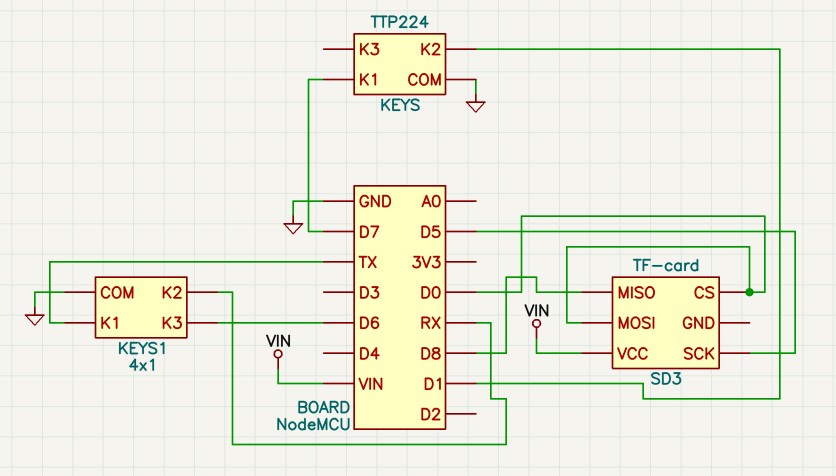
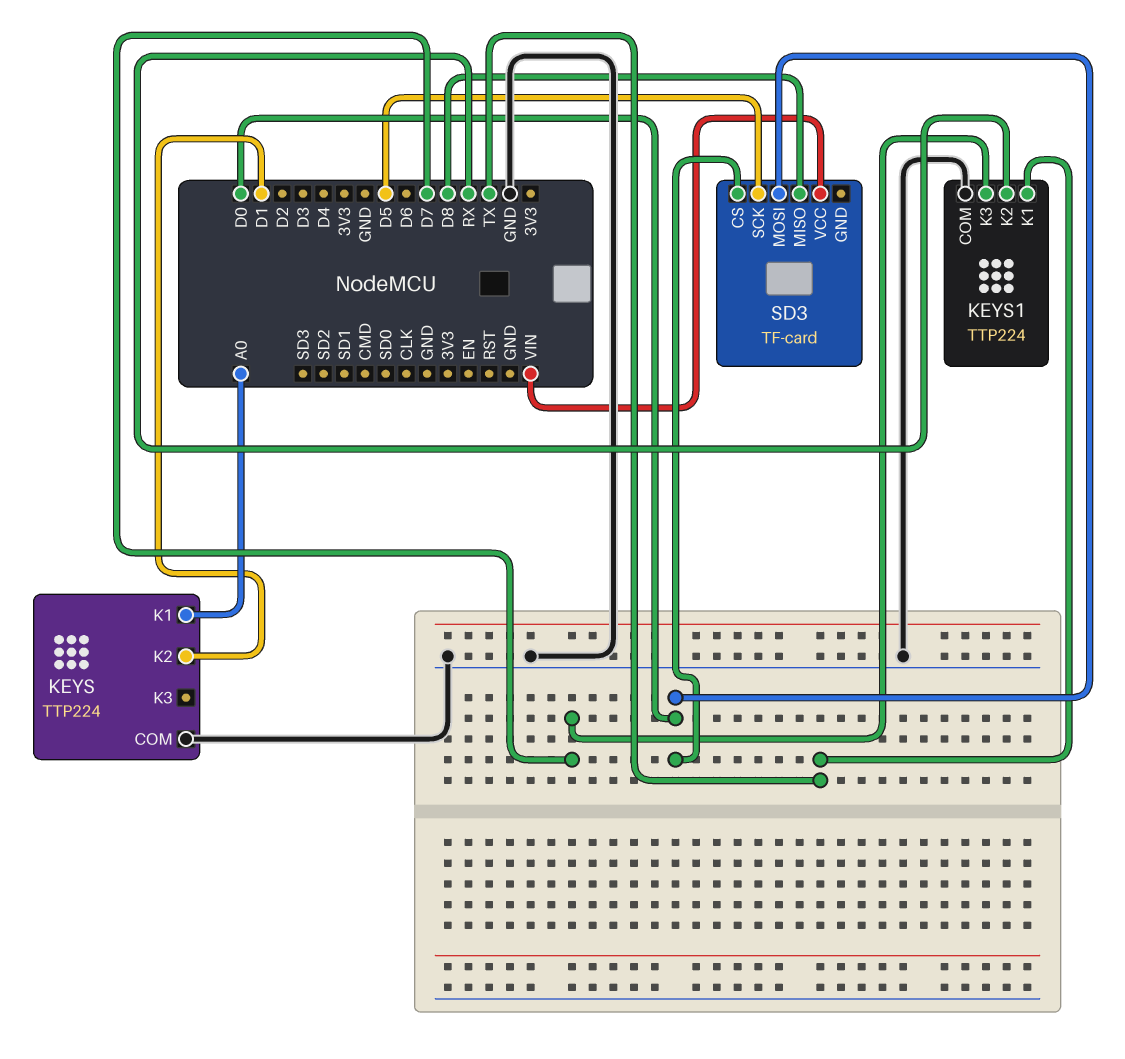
KEYS pin K1: D7 -> A0
KEYS1: 4x1 -> TTP224
KEYS1 pin K3: D6 -> D7

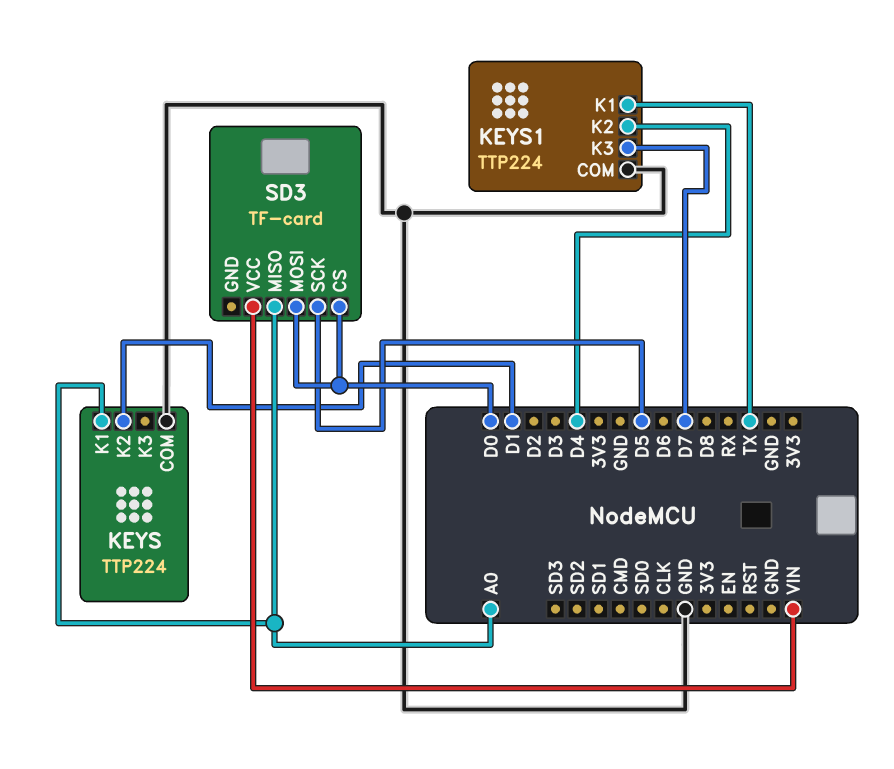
KEYS1 pin K2: RX -> D4
SD3 pin MISO: D8 -> A0

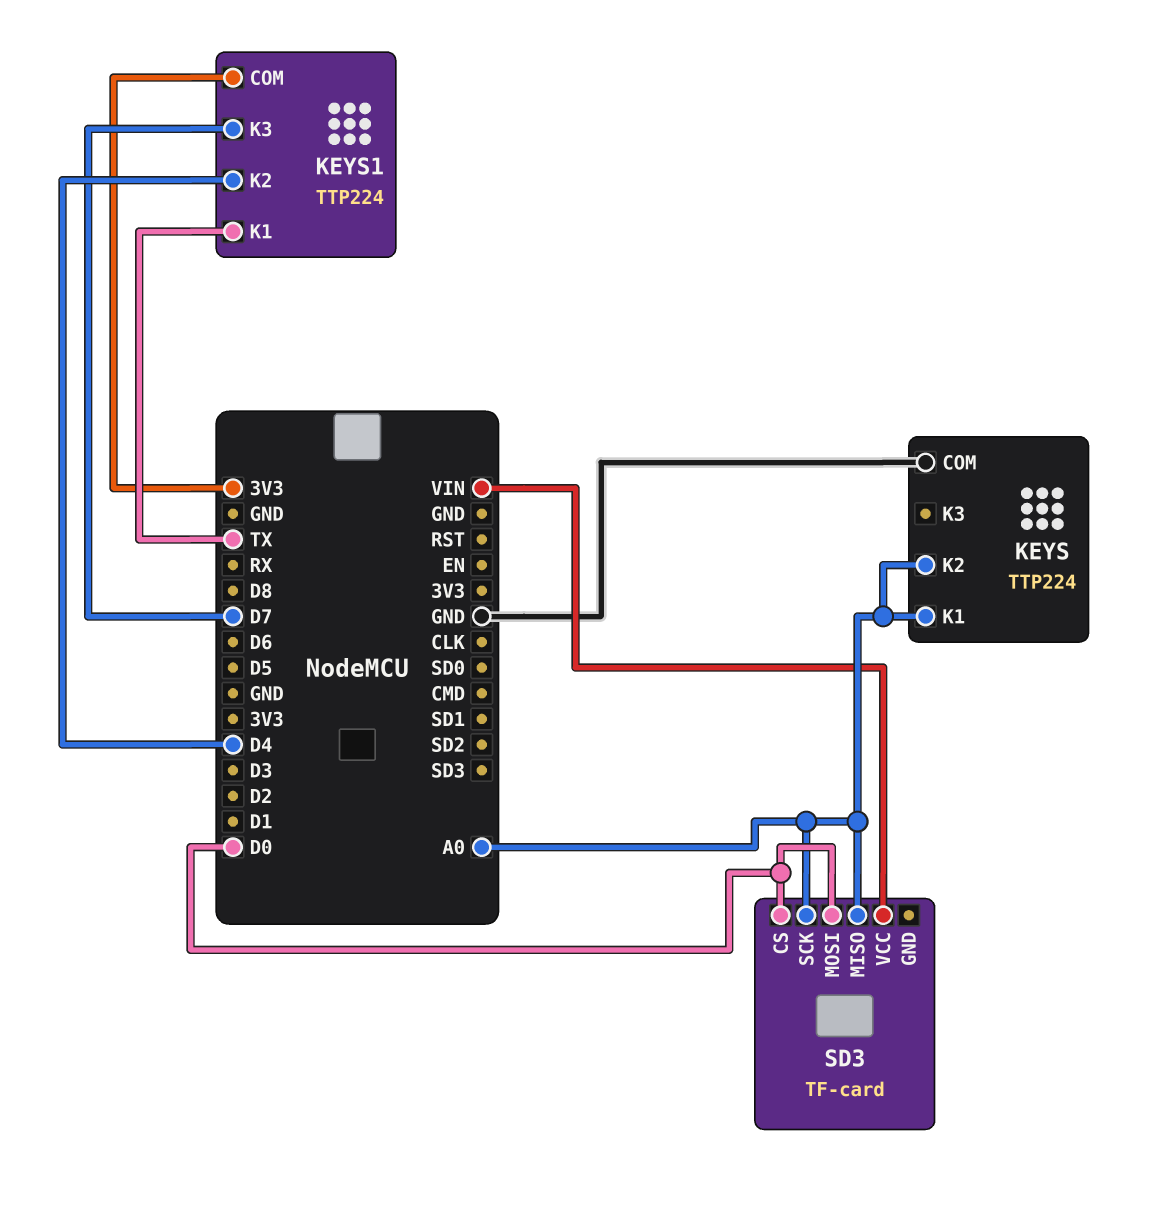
KEYS pin K2: D1 -> A0
KEYS1 pin COM: GND -> 3V3
SD3 pin SCK: D5 -> A0

